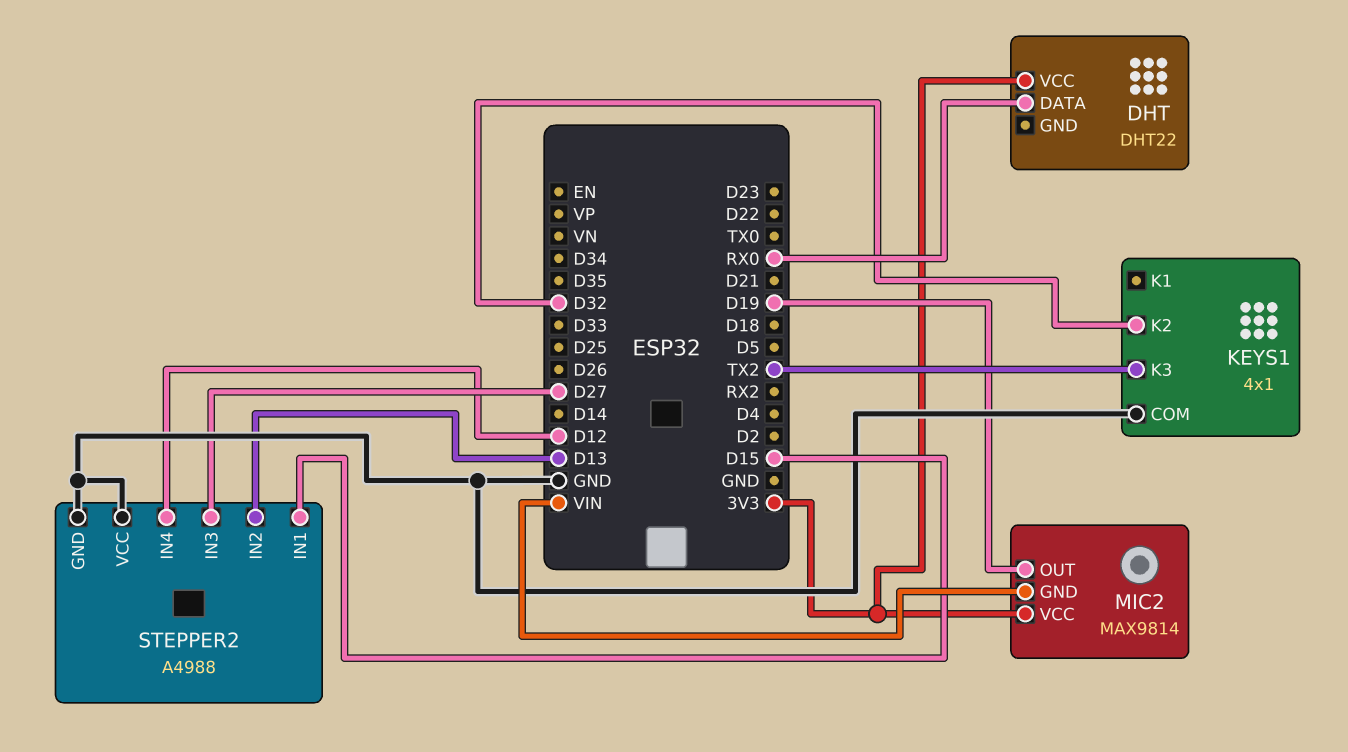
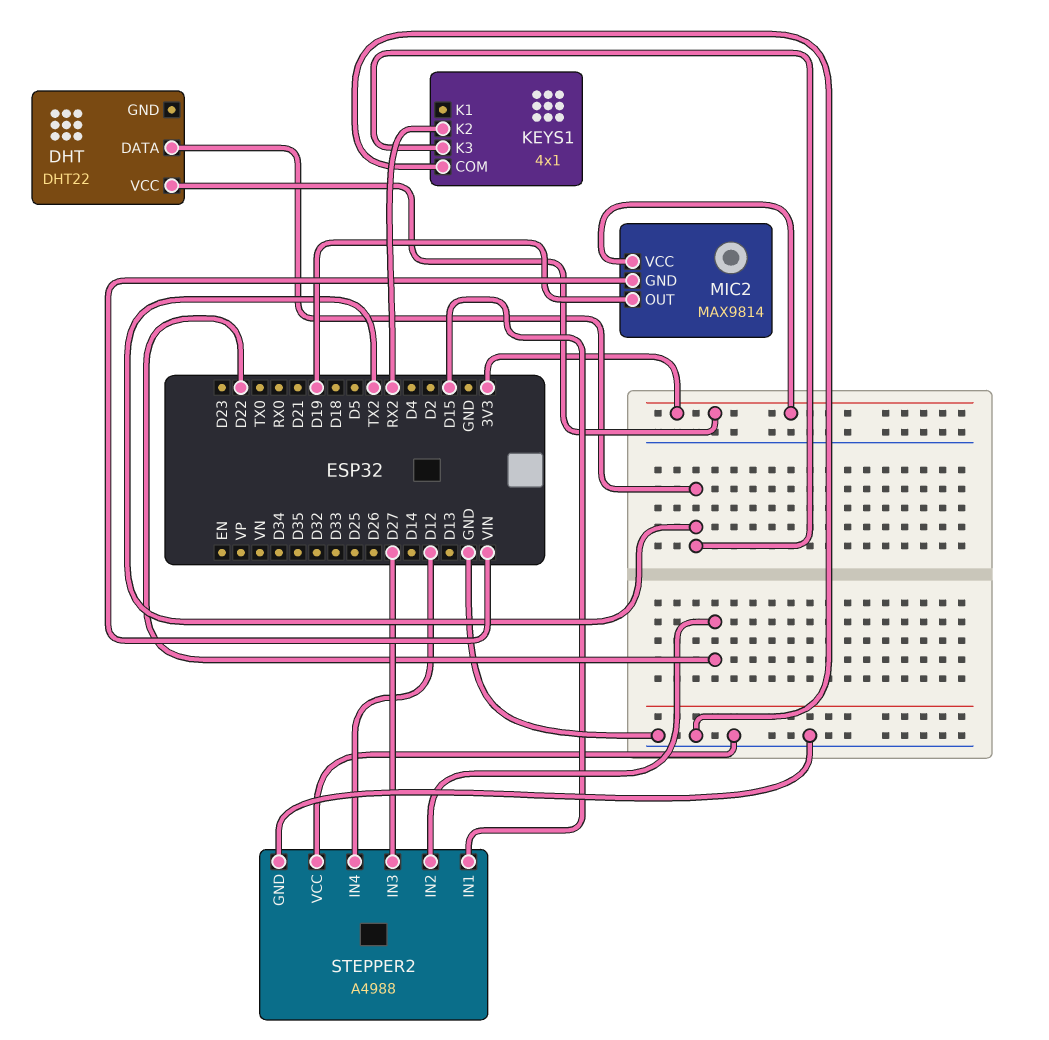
DHT pin DATA: RX0 -> TX2
KEYS1 pin K2: D32 -> RX2
STEPPER2 pin IN2: D13 -> D22

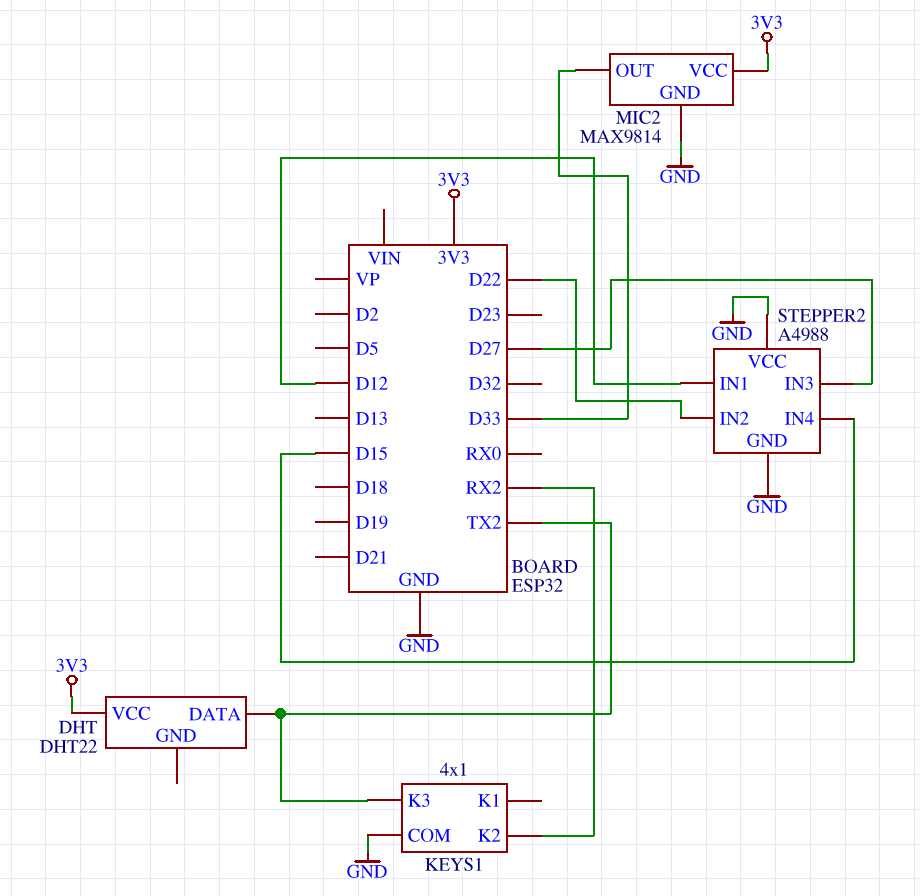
MIC2 pin GND: VIN -> GND
MIC2 pin OUT: D19 -> D33
STEPPER2 pin IN1: D15 -> D12
STEPPER2 pin IN4: D12 -> D15

